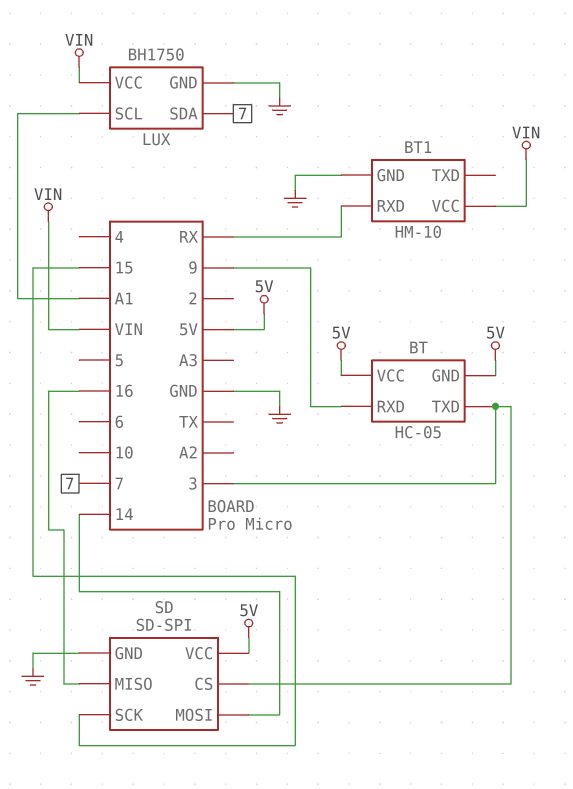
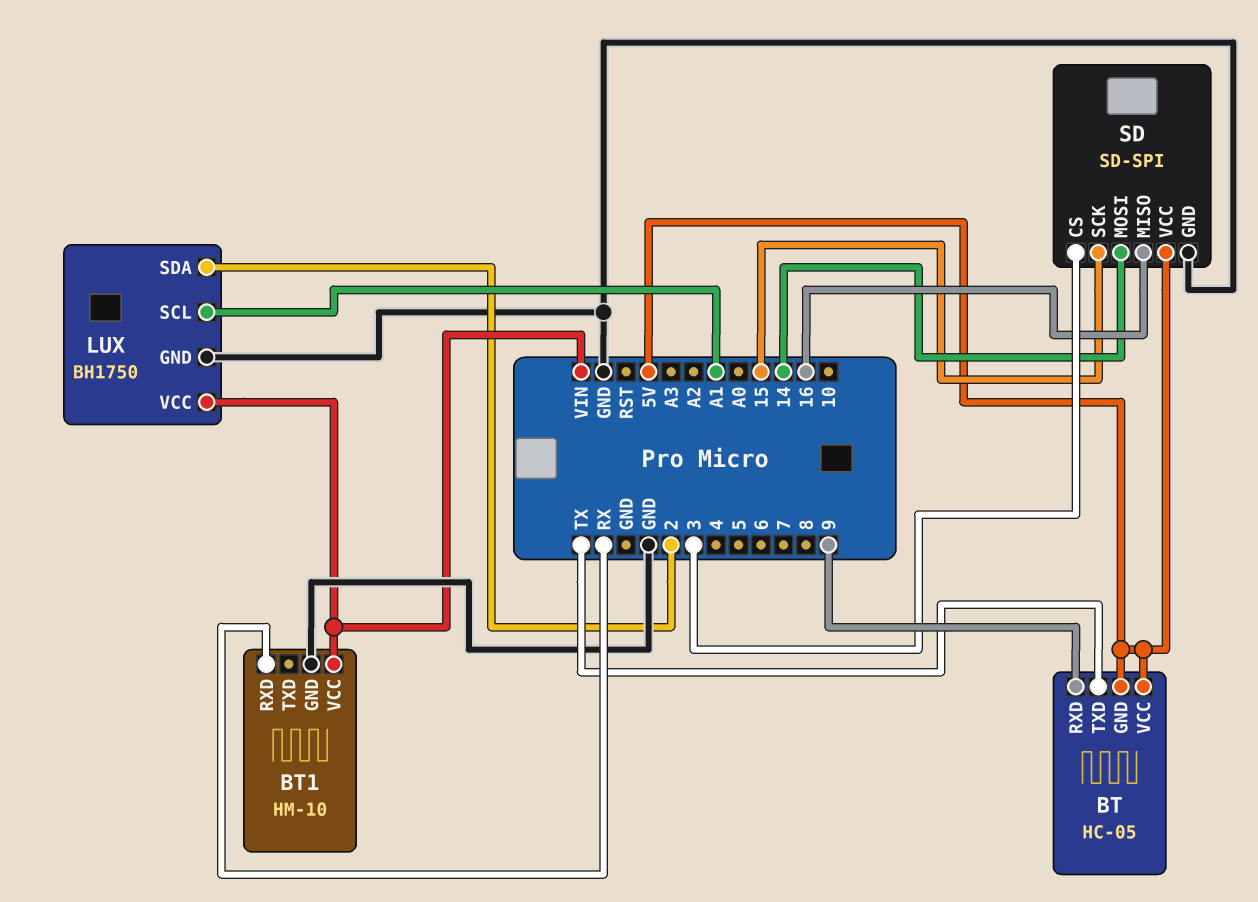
BT pin TXD: 3 -> TX
LUX pin SDA: 7 -> 2

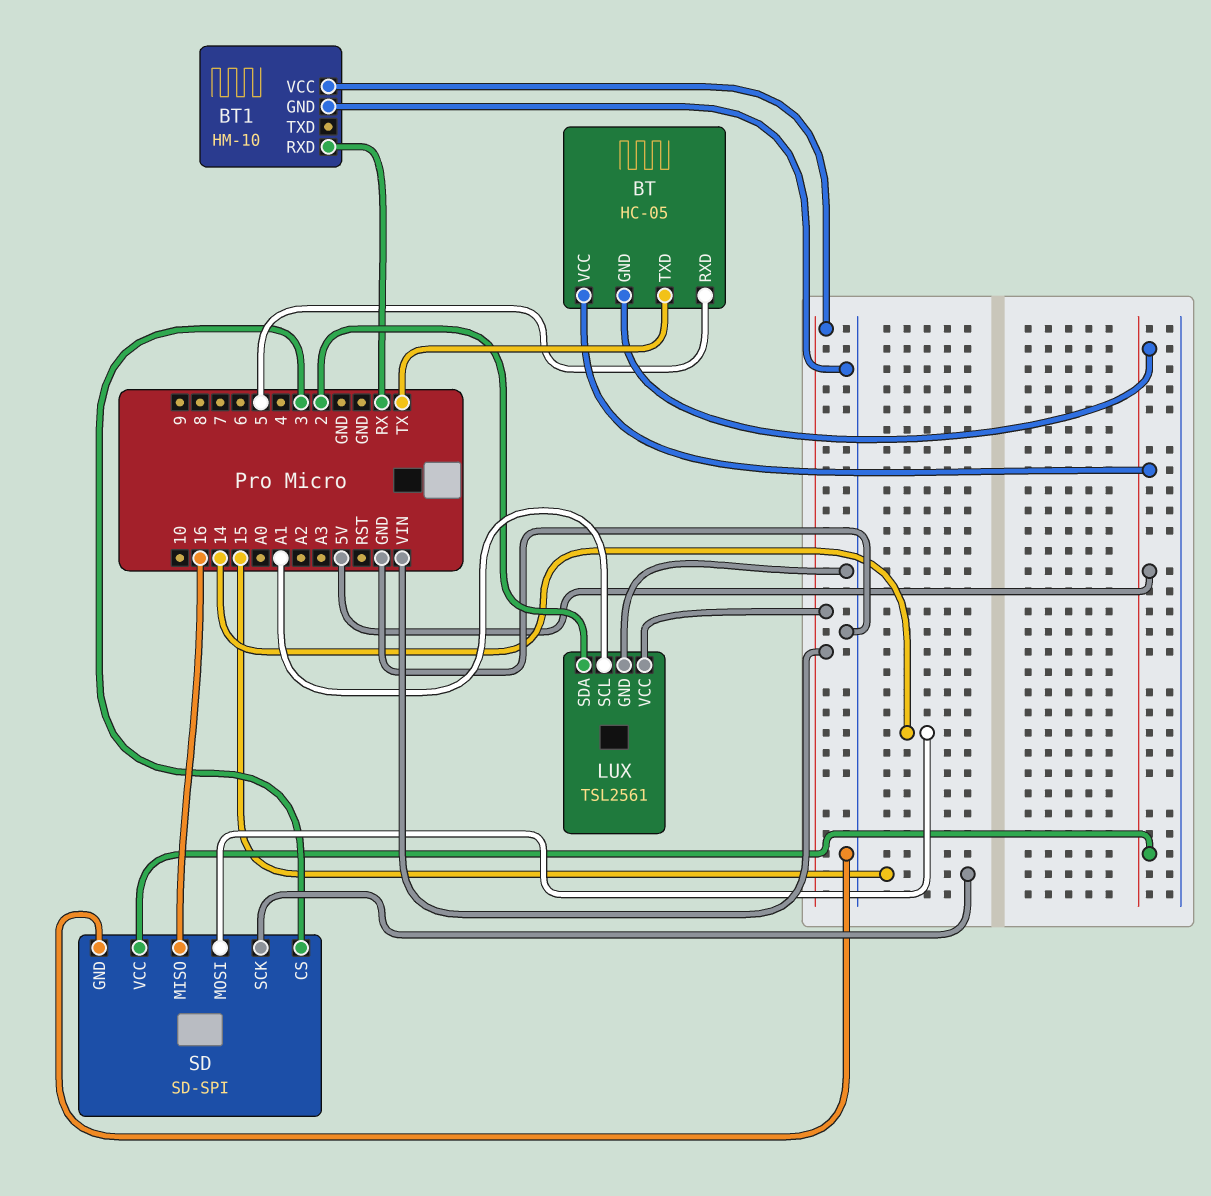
BT pin RXD: 9 -> 5
LUX: BH1750 -> TSL2561

